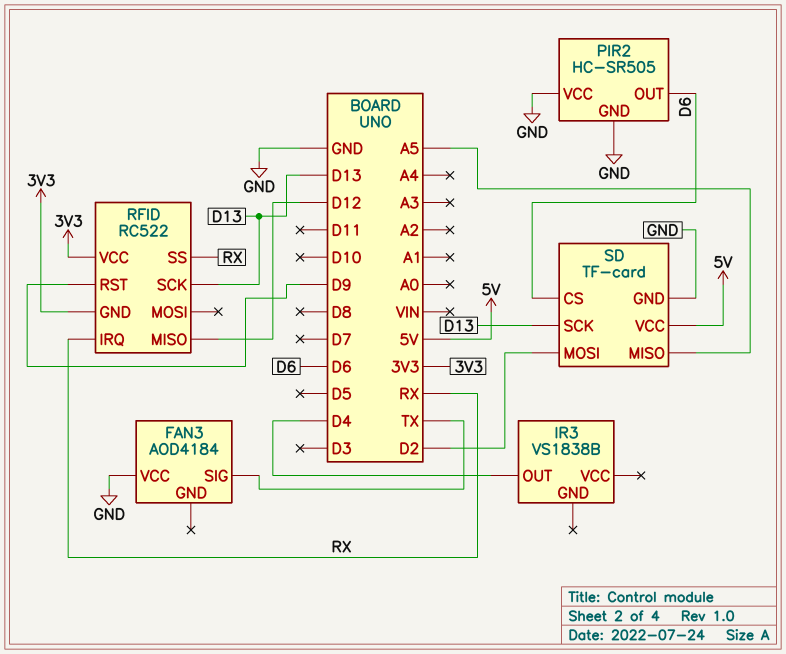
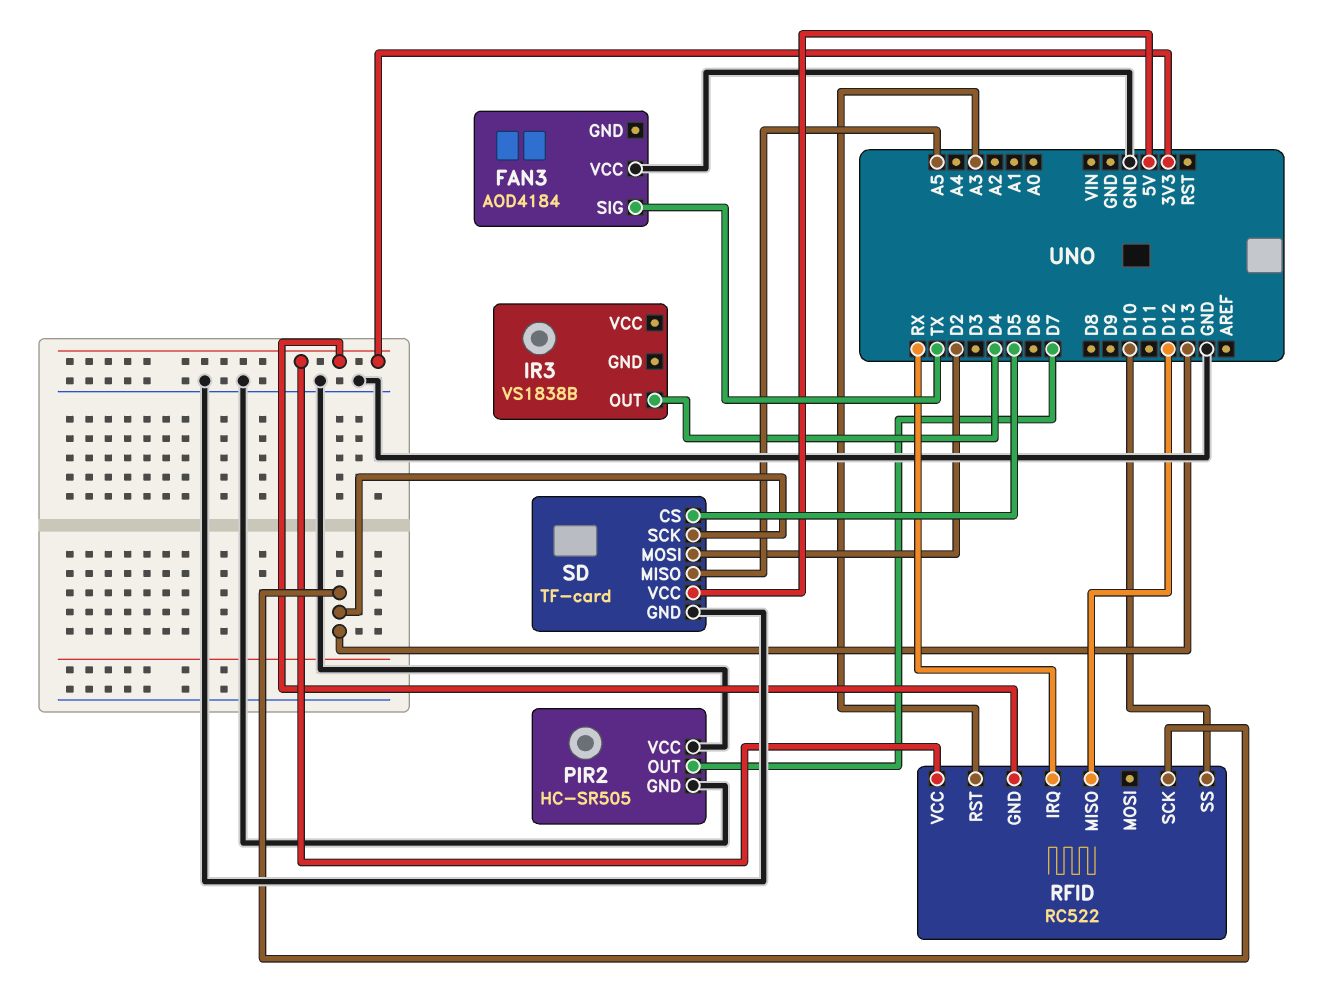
PIR2 pin OUT: D6 -> D7
RFID pin RST: D9 -> A3
RFID pin SS: RX -> D10
SD pin CS: D6 -> D5

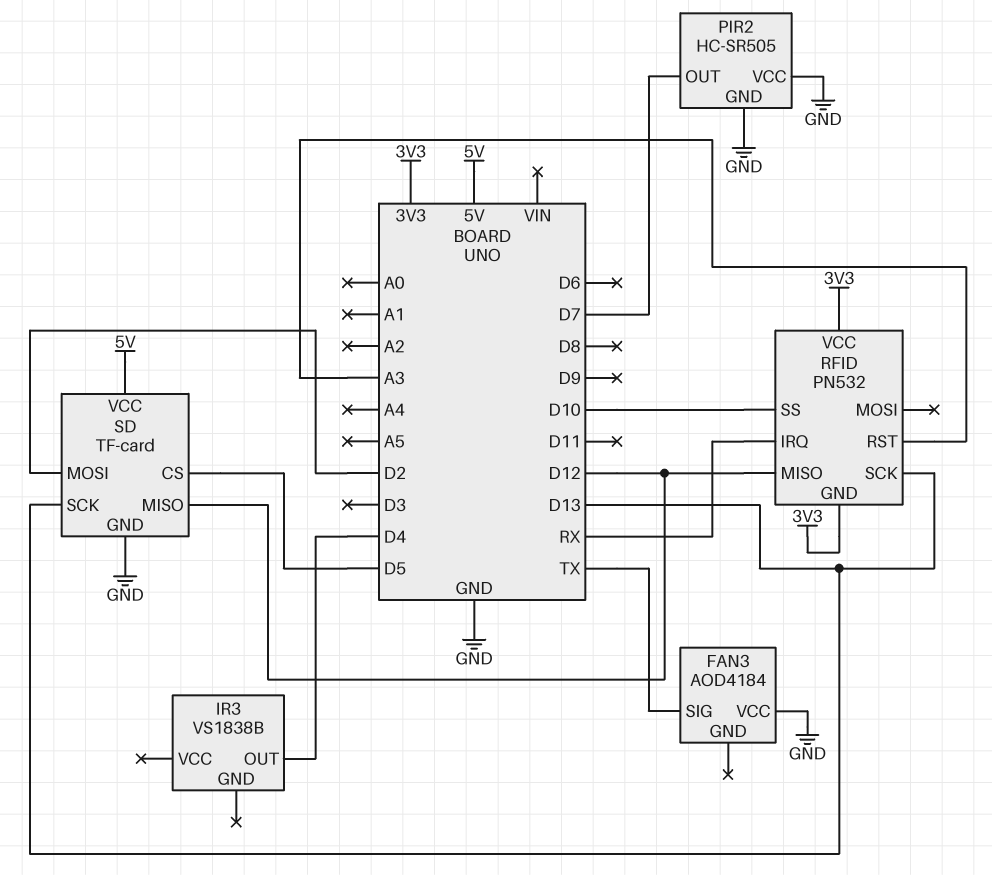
RFID: RC522 -> PN532
SD pin MISO: A5 -> D12

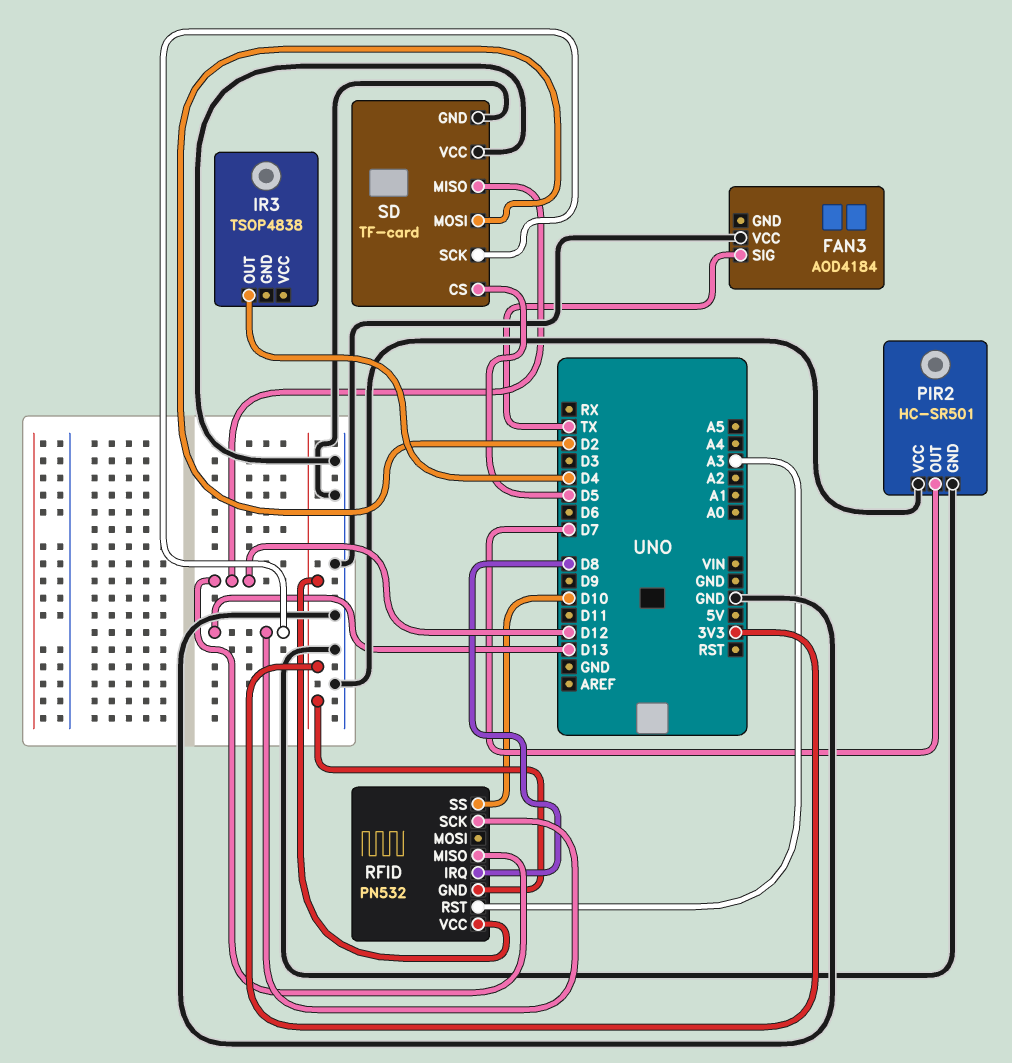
IR3: VS1838B -> TSOP4838
PIR2: HC-SR505 -> HC-SR501
RFID pin IRQ: RX -> D8
SD pin VCC: 5V -> GND

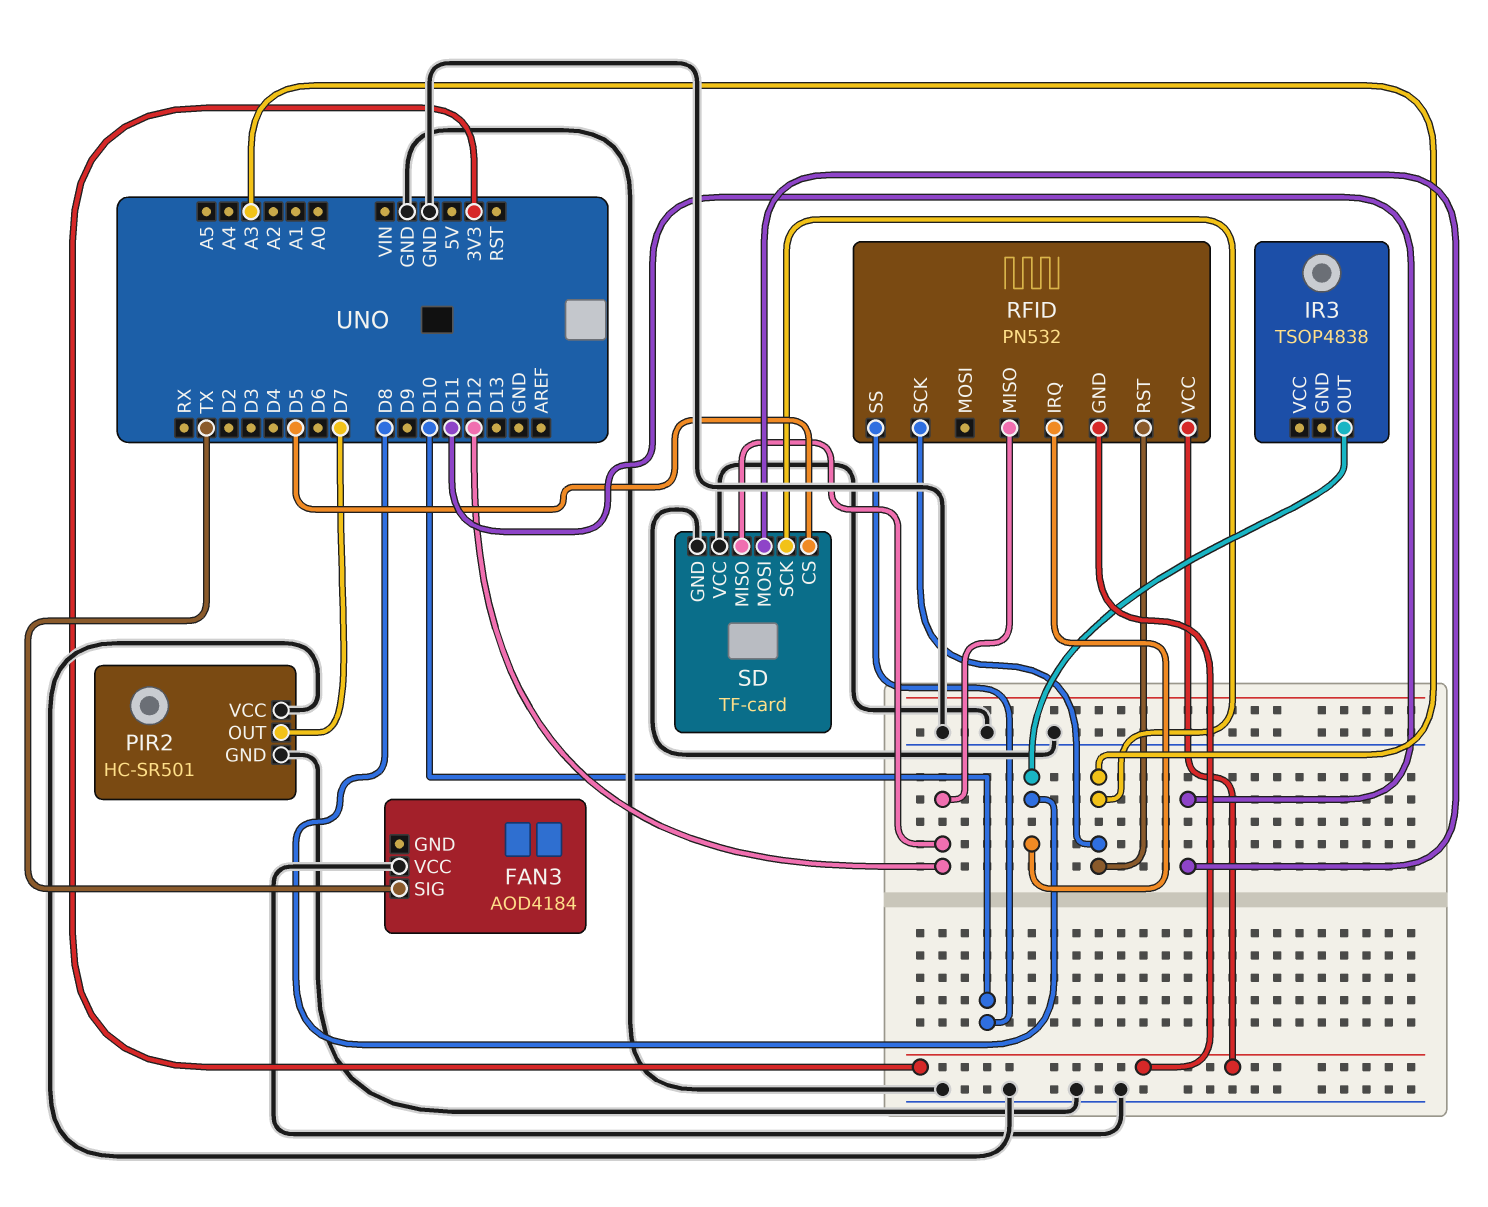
IR3 pin OUT: D4 -> D8
RFID pin SCK: D13 -> A3
SD pin MOSI: D2 -> D11
SD pin SCK: D13 -> A3

